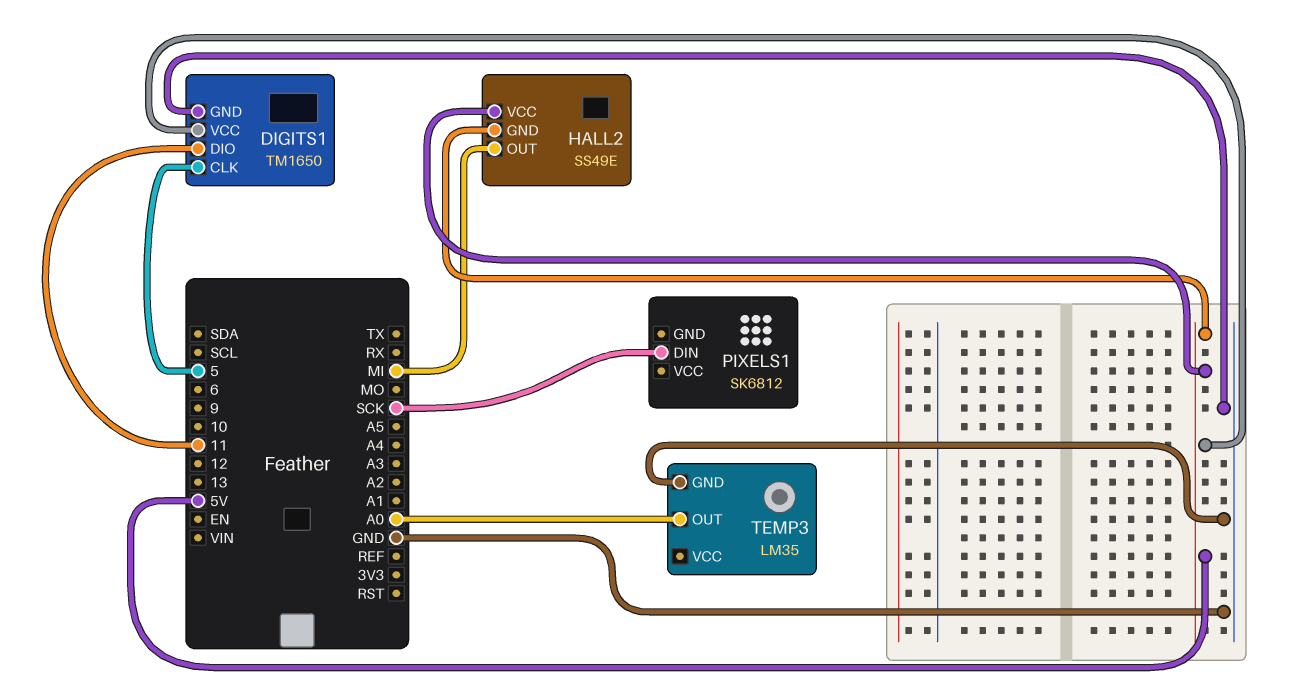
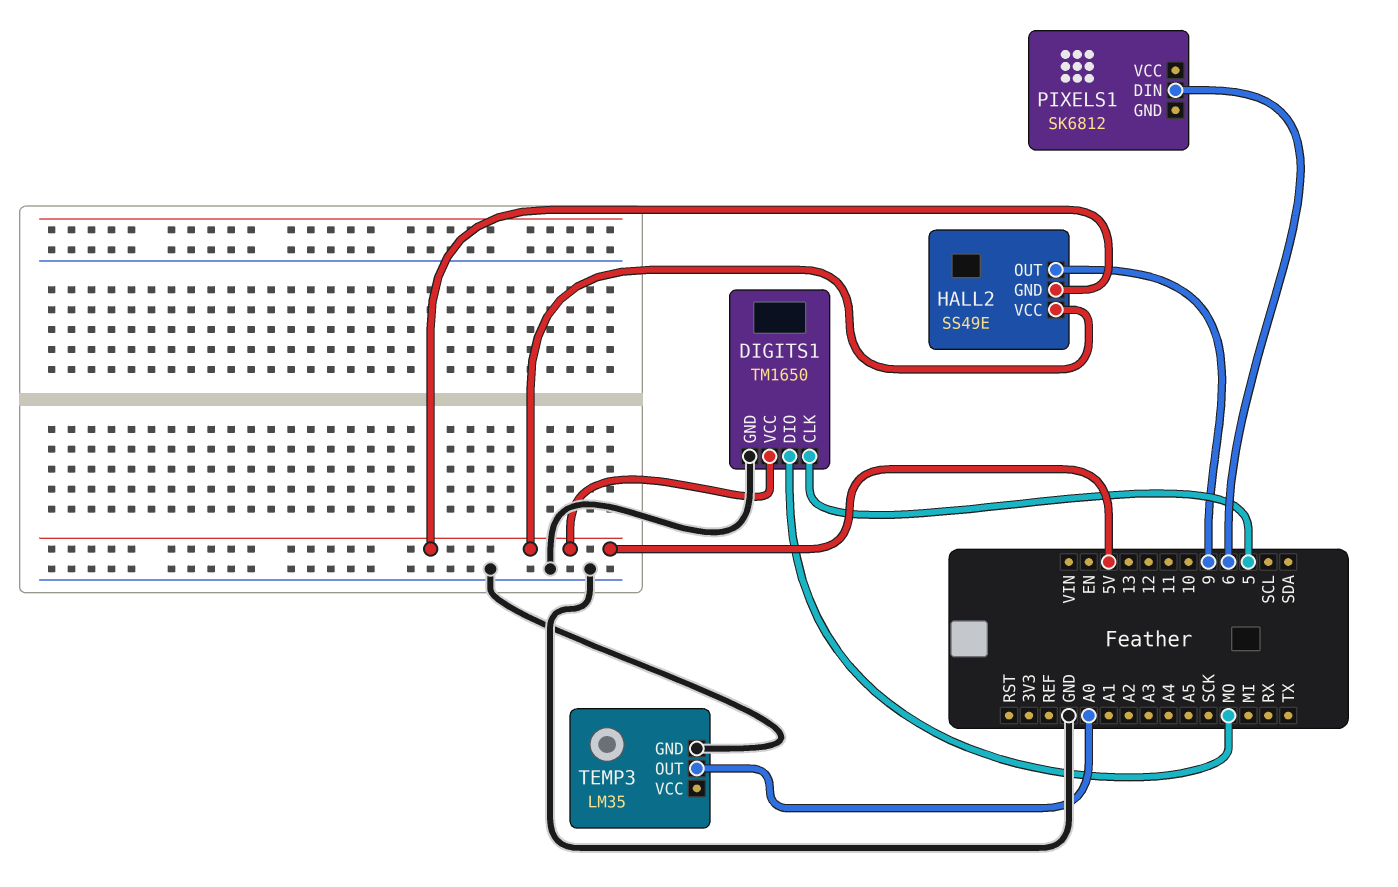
DIGITS1 pin DIO: 11 -> MO
HALL2 pin OUT: MI -> 9
PIXELS1 pin DIN: SCK -> 6

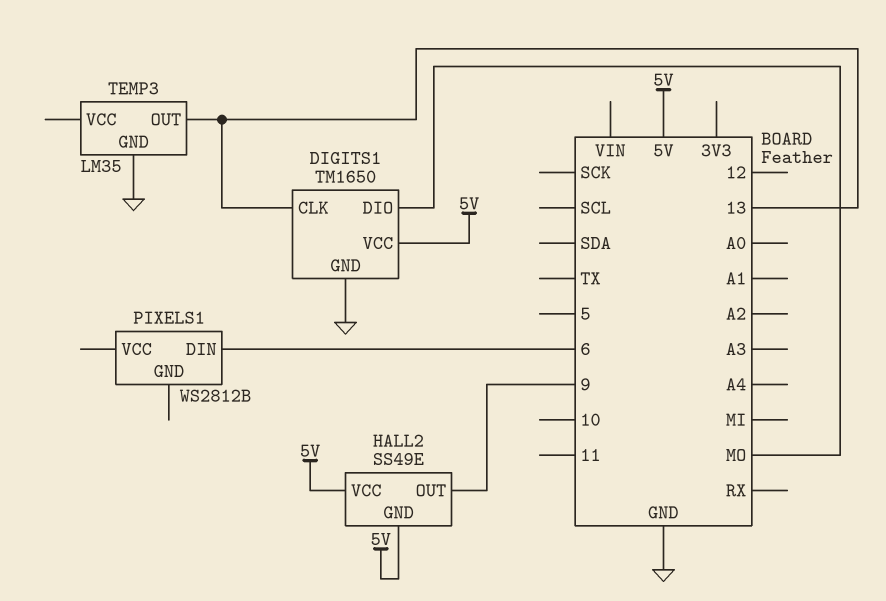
DIGITS1 pin CLK: 5 -> 13
PIXELS1: SK6812 -> WS2812B
TEMP3 pin OUT: A0 -> 13

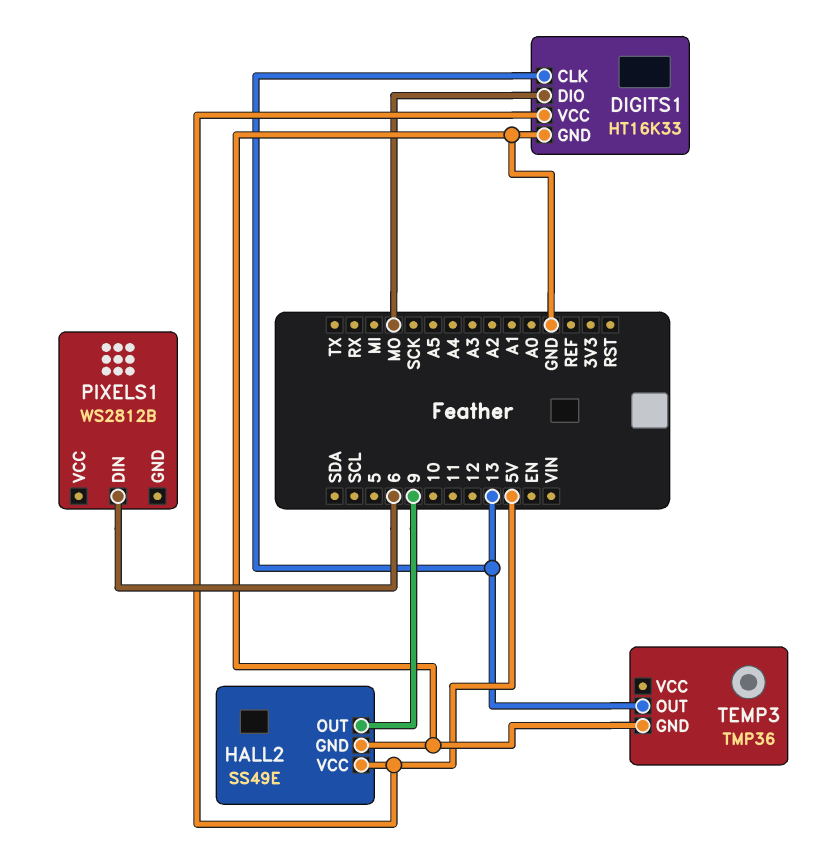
DIGITS1: TM1650 -> HT16K33
HALL2 pin GND: 5V -> GND
TEMP3: LM35 -> TMP36

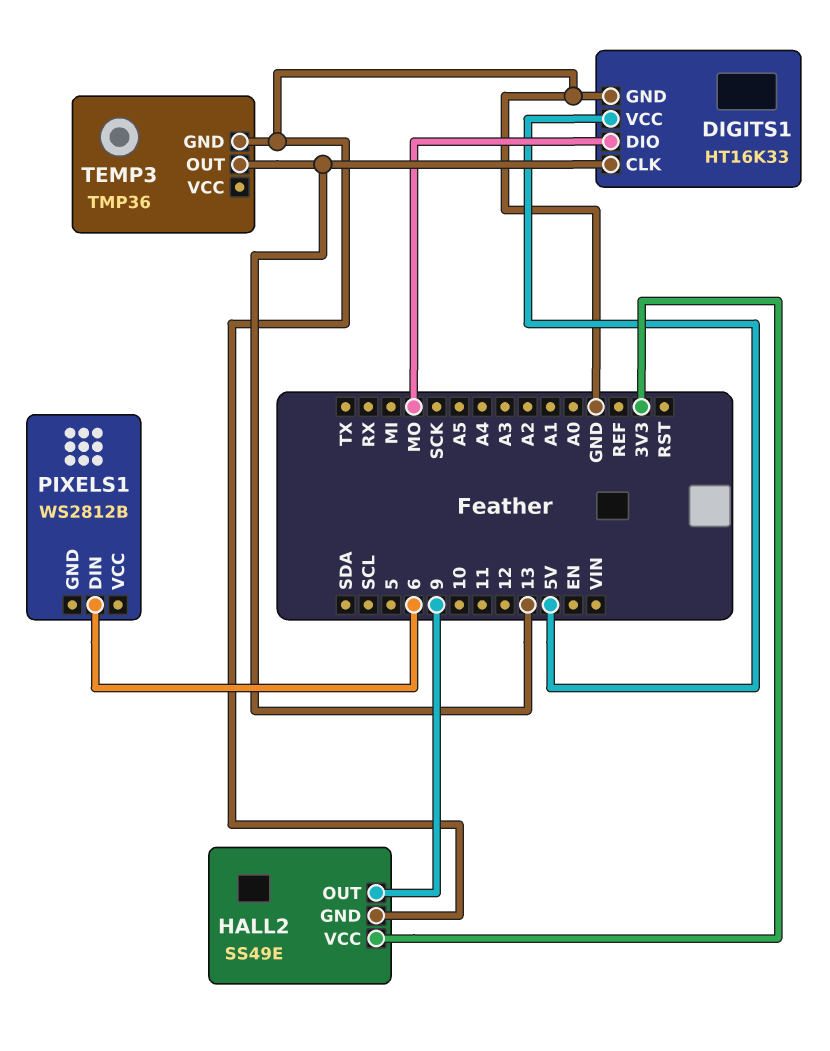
HALL2 pin VCC: 5V -> 3V3

